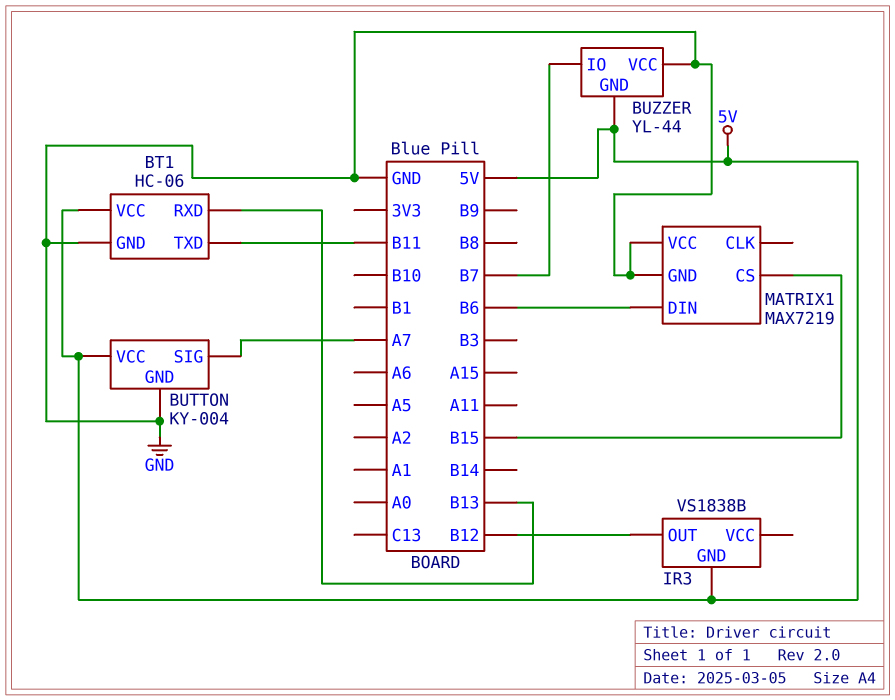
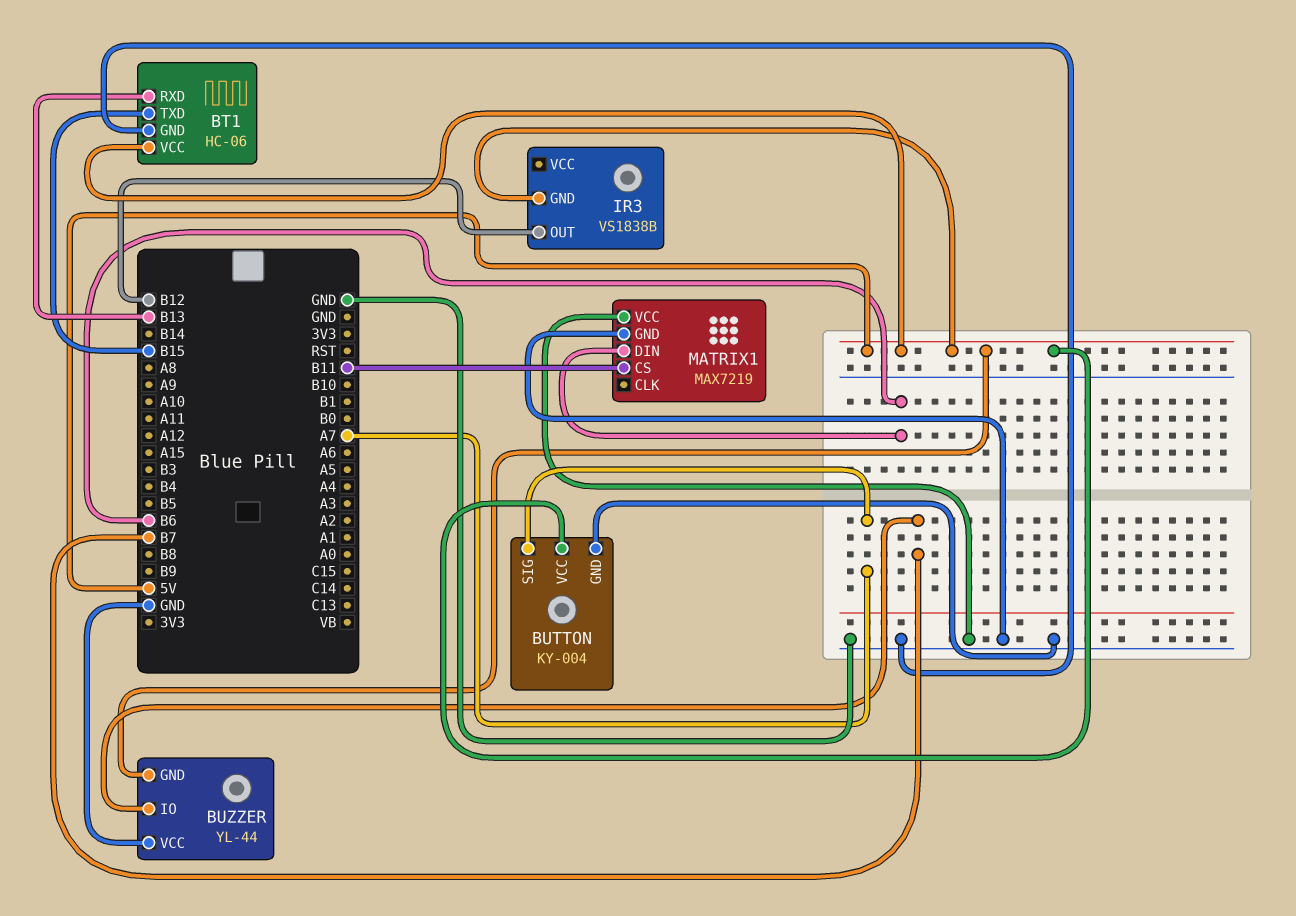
BT1 pin TXD: B11 -> B15
MATRIX1 pin CS: B15 -> B11

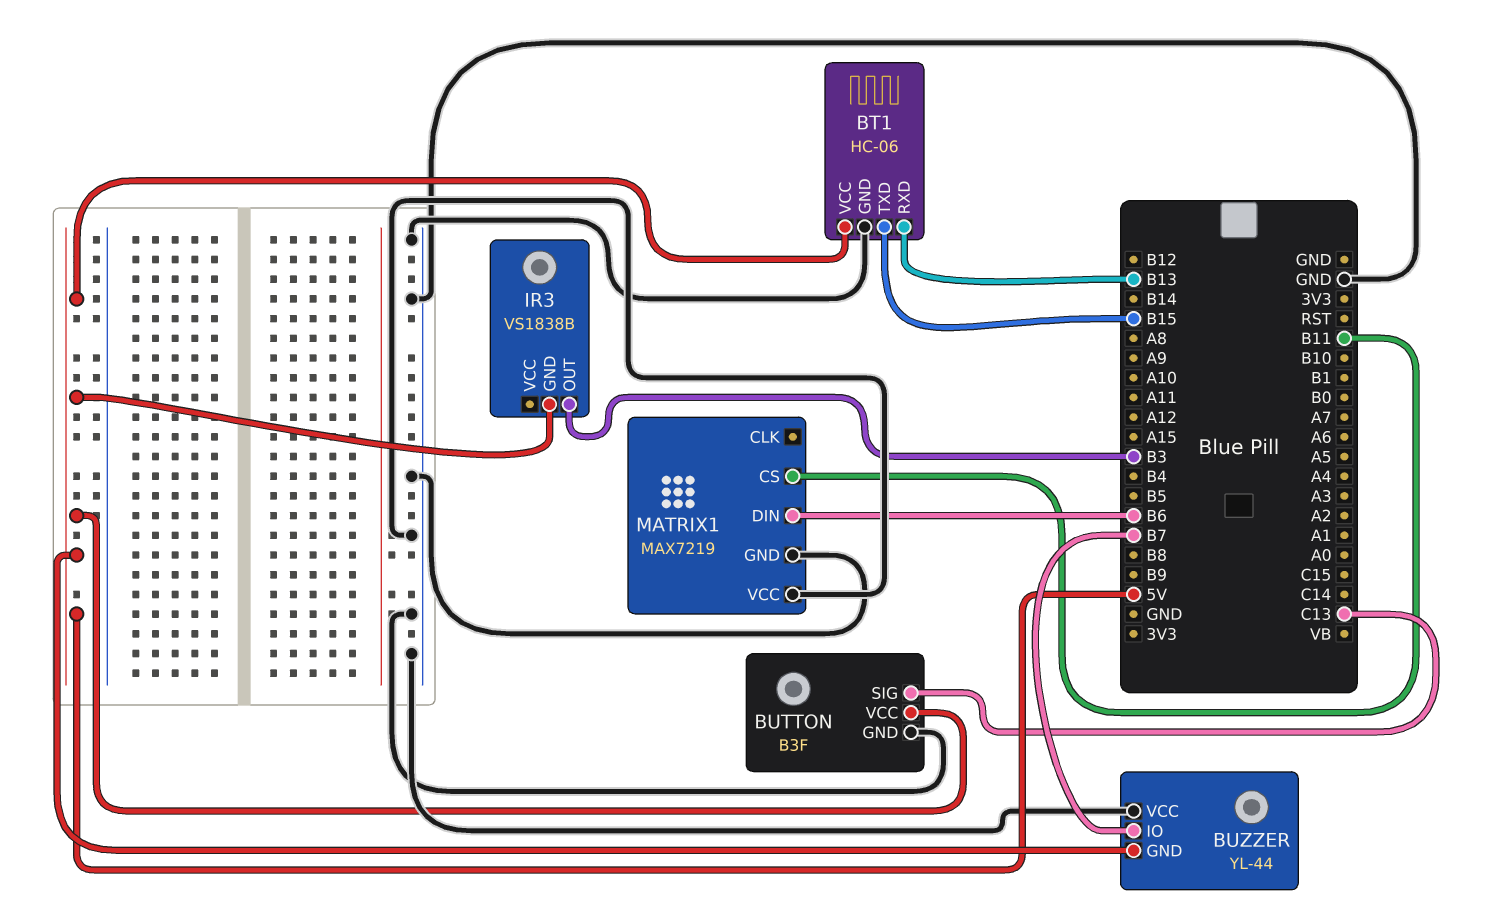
BUTTON: KY-004 -> B3F
BUTTON pin SIG: A7 -> C13
IR3 pin OUT: B12 -> B3

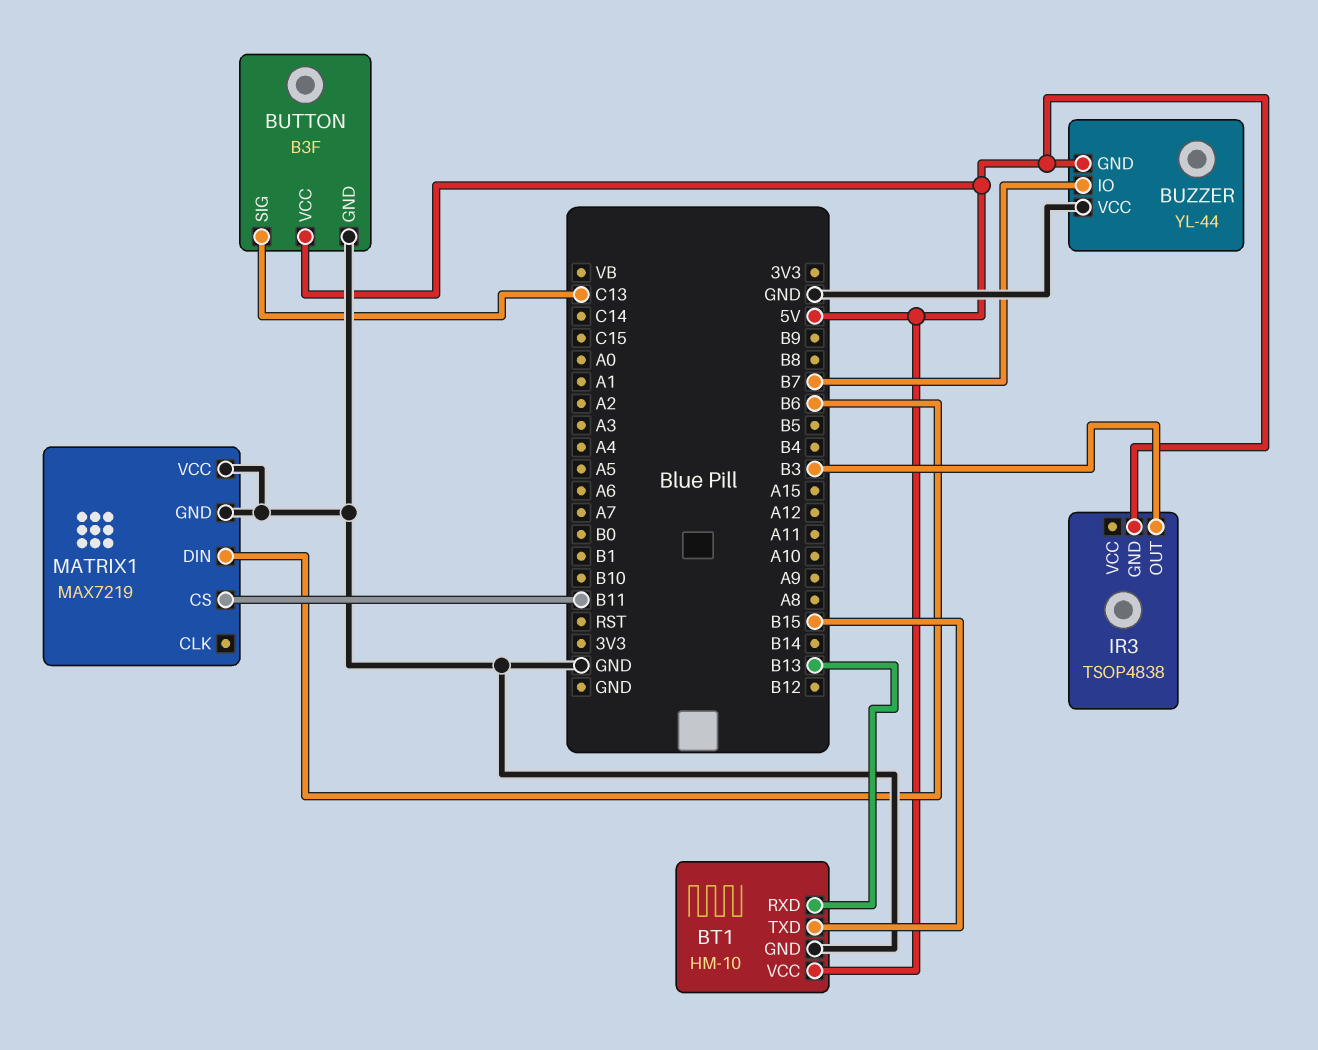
BT1: HC-06 -> HM-10
IR3: VS1838B -> TSOP4838

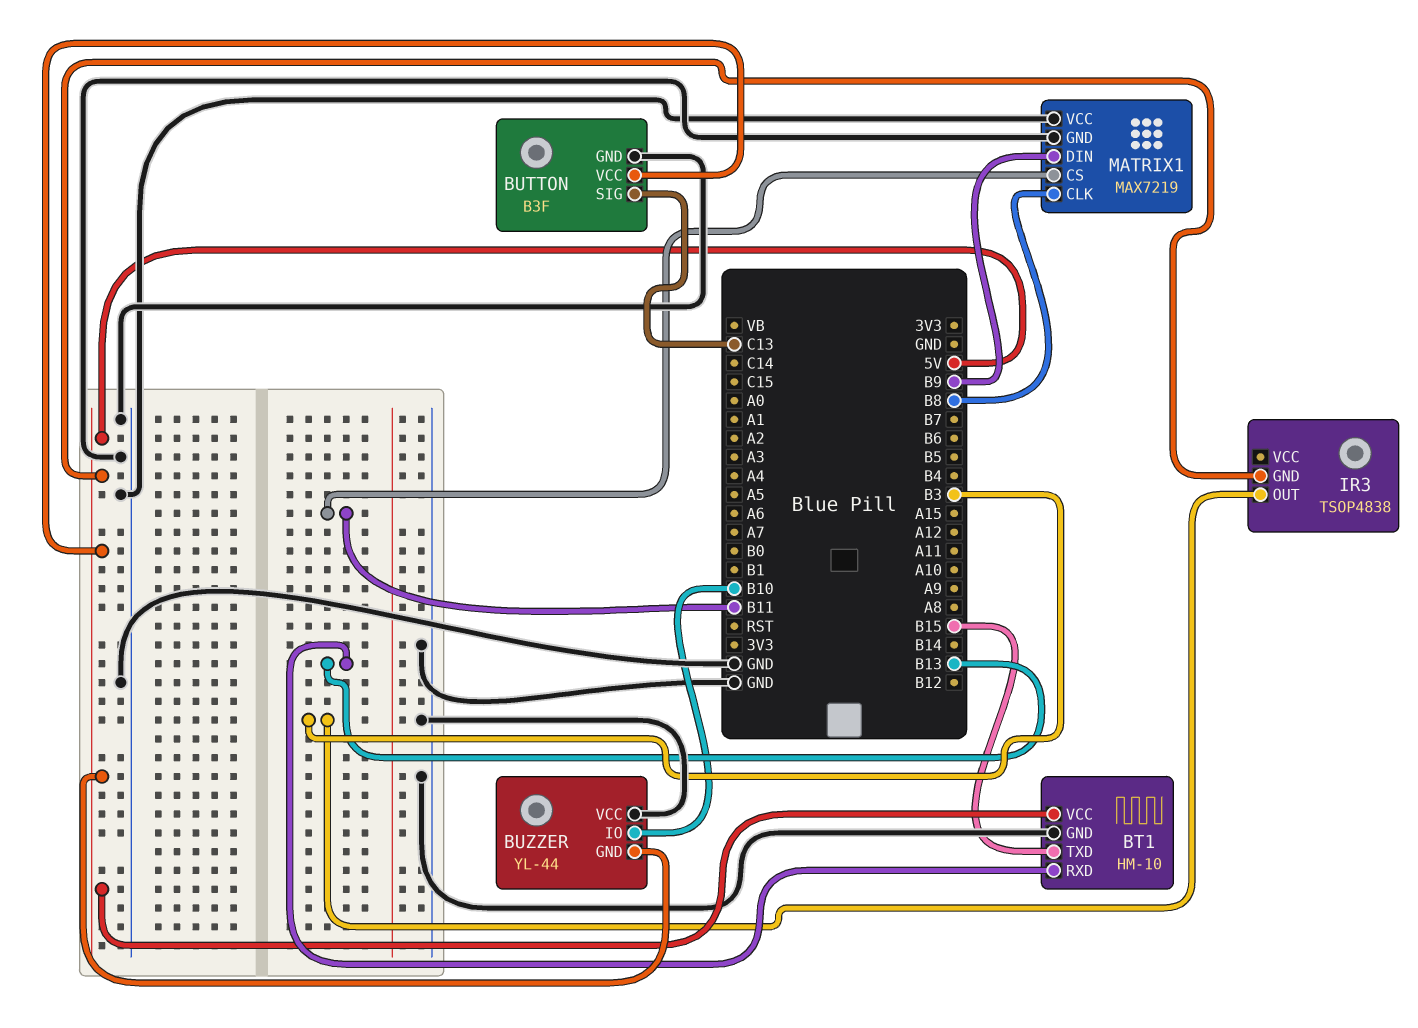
BUZZER pin IO: B7 -> B10
MATRIX1 pin CLK: none -> B8
MATRIX1 pin DIN: B6 -> B9

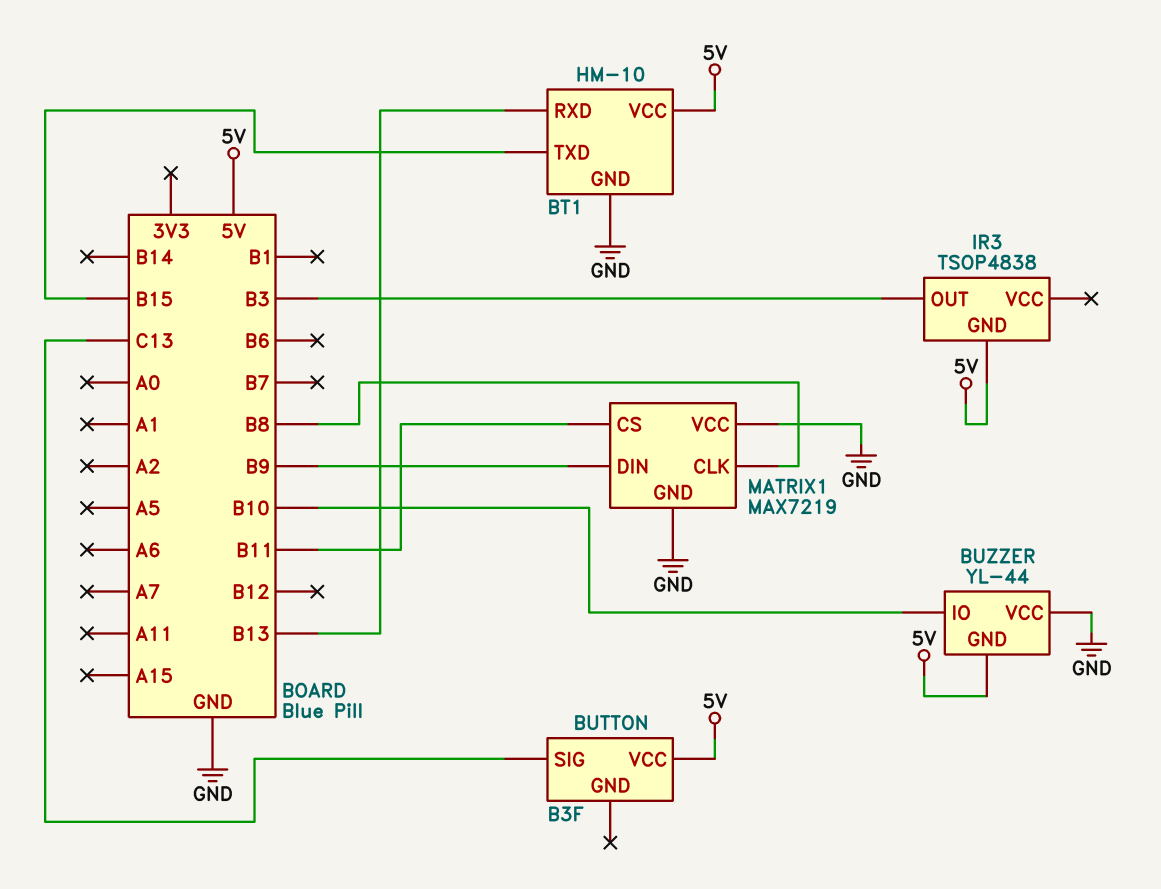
BUTTON pin GND: GND -> none

